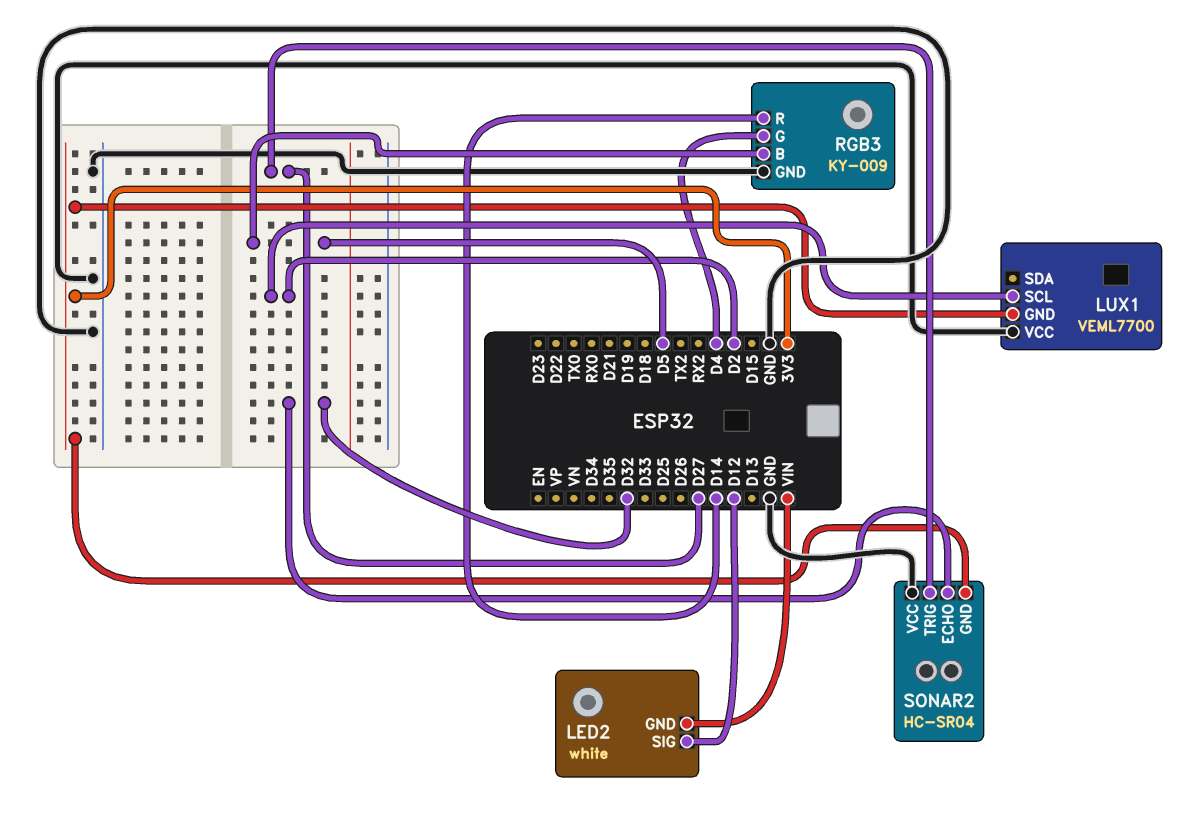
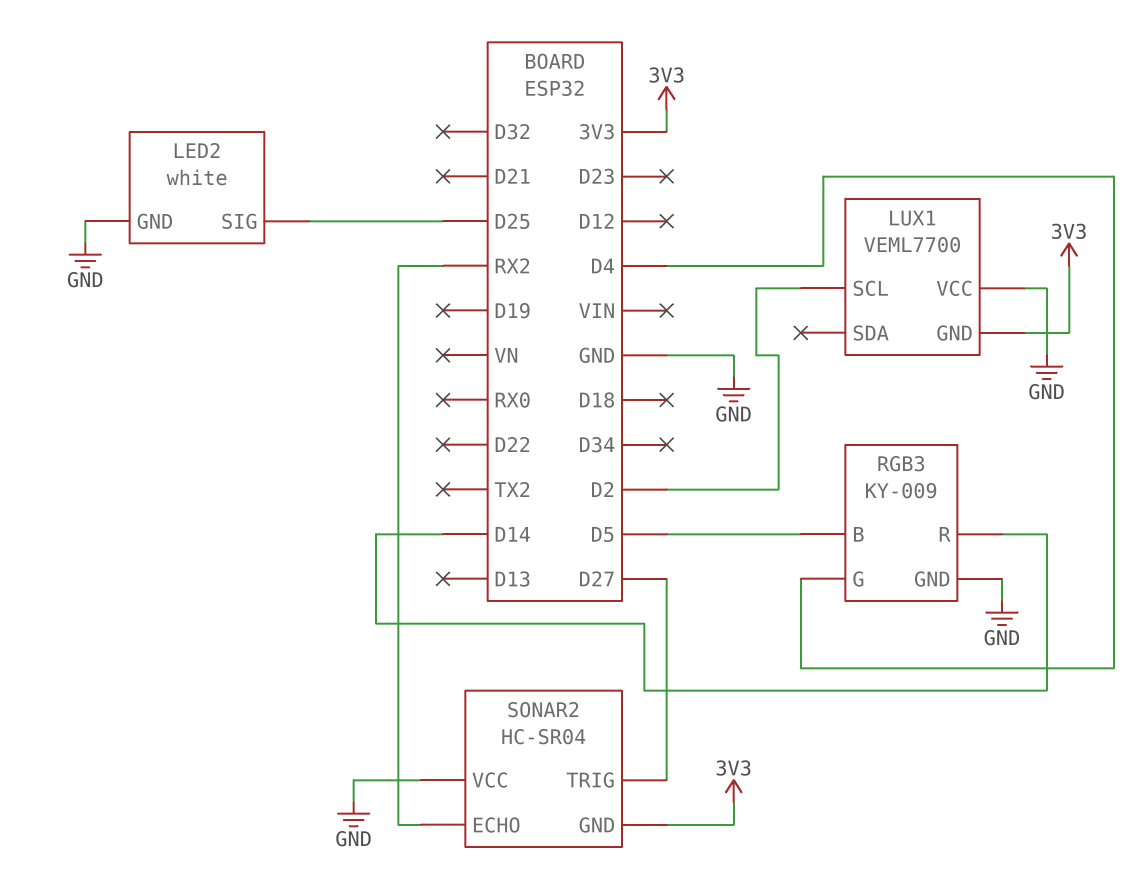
LED2 pin GND: VIN -> GND
LED2 pin SIG: D12 -> D25
SONAR2 pin ECHO: D32 -> RX2

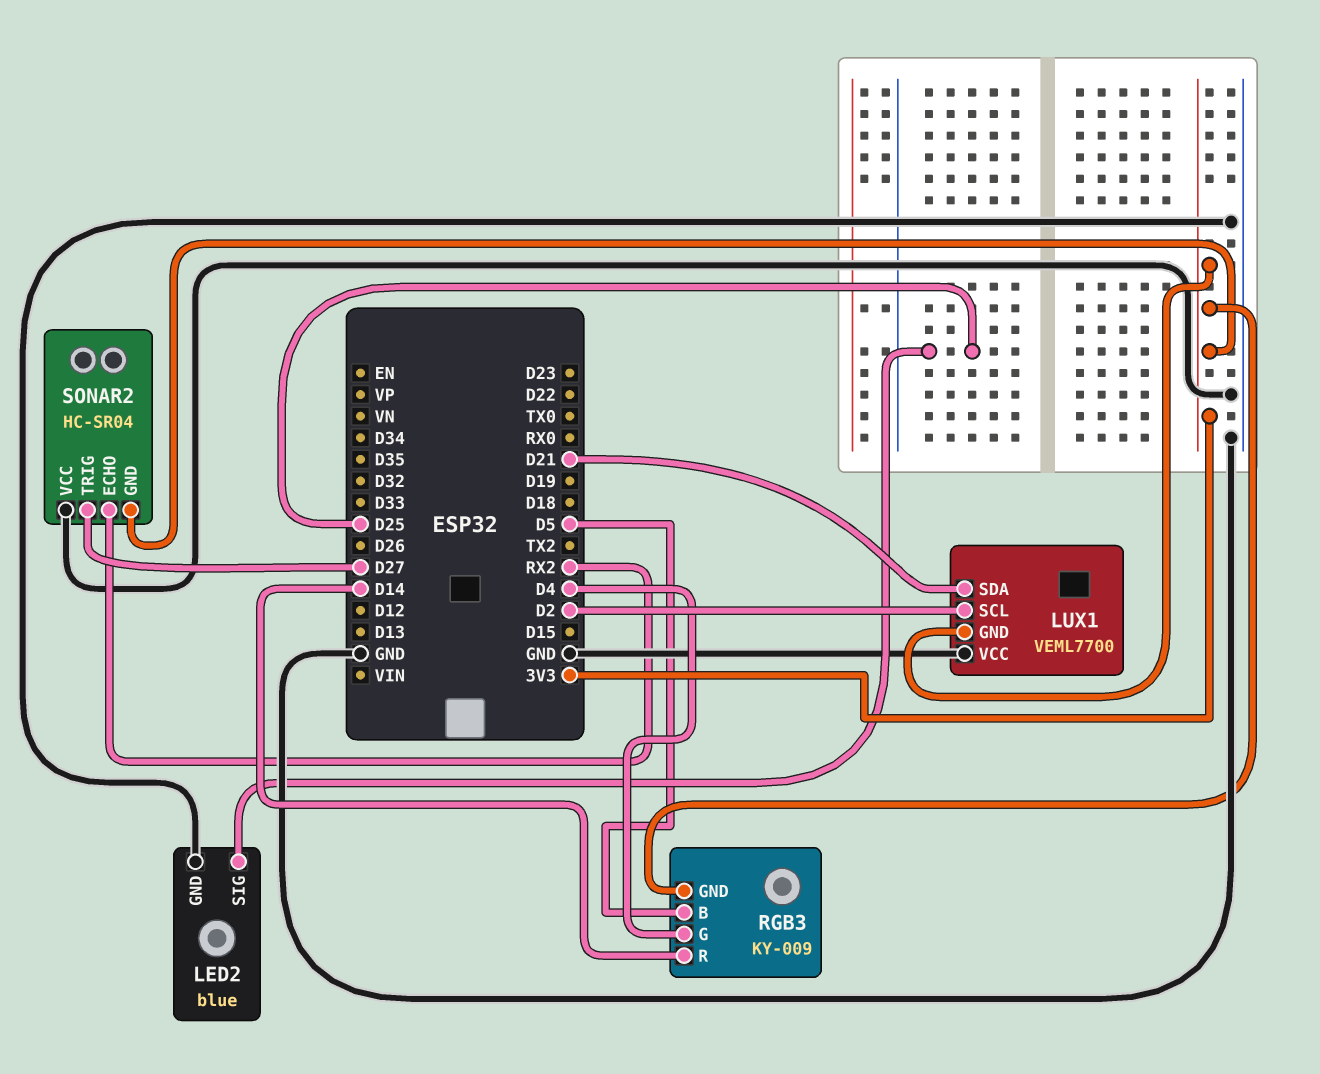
LED2: white -> blue
LUX1 pin SDA: none -> D21
RGB3 pin GND: GND -> 3V3

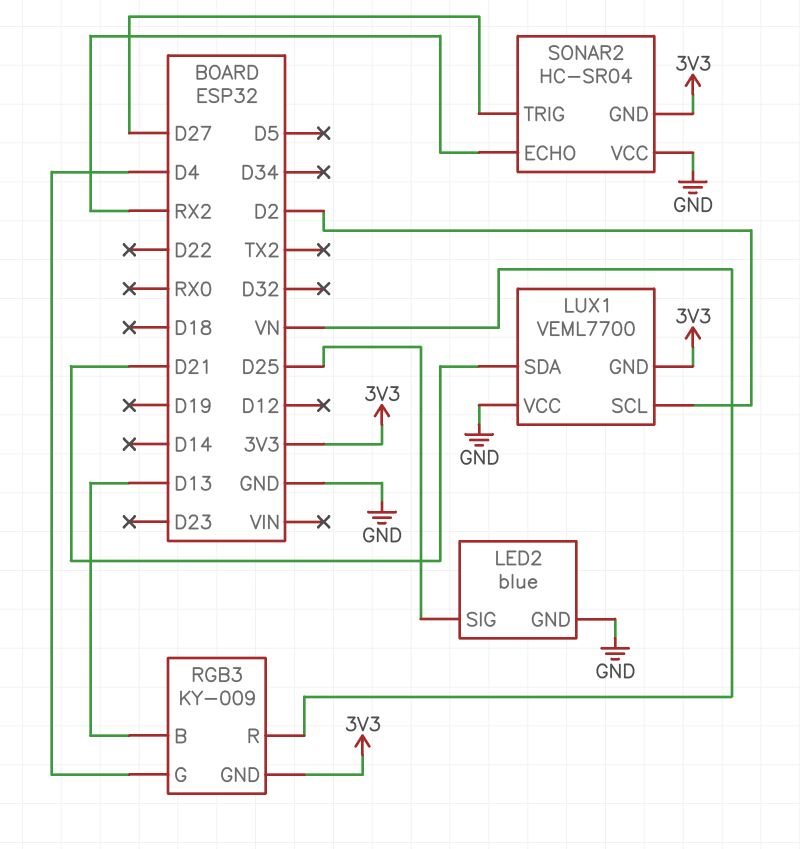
RGB3 pin B: D5 -> D13
RGB3 pin R: D14 -> VN

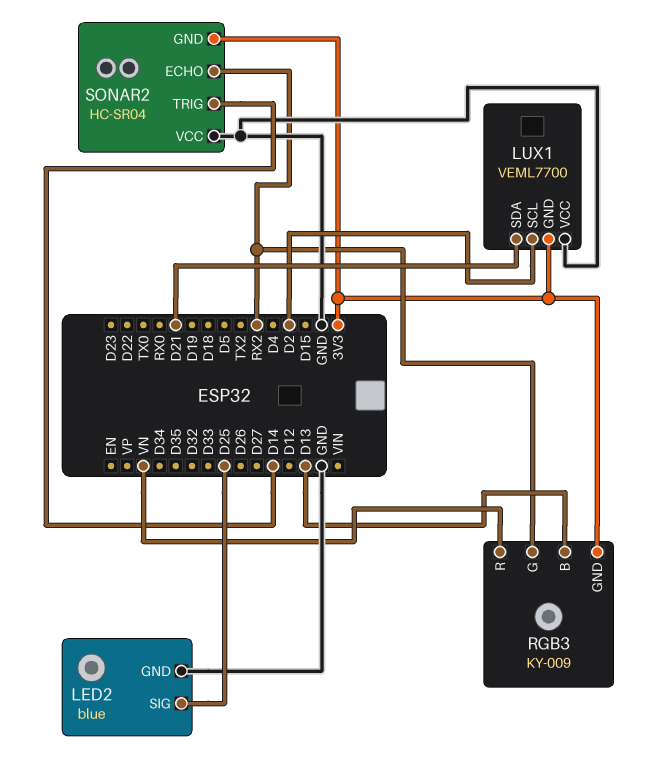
RGB3 pin G: D4 -> RX2
SONAR2 pin TRIG: D27 -> D14

